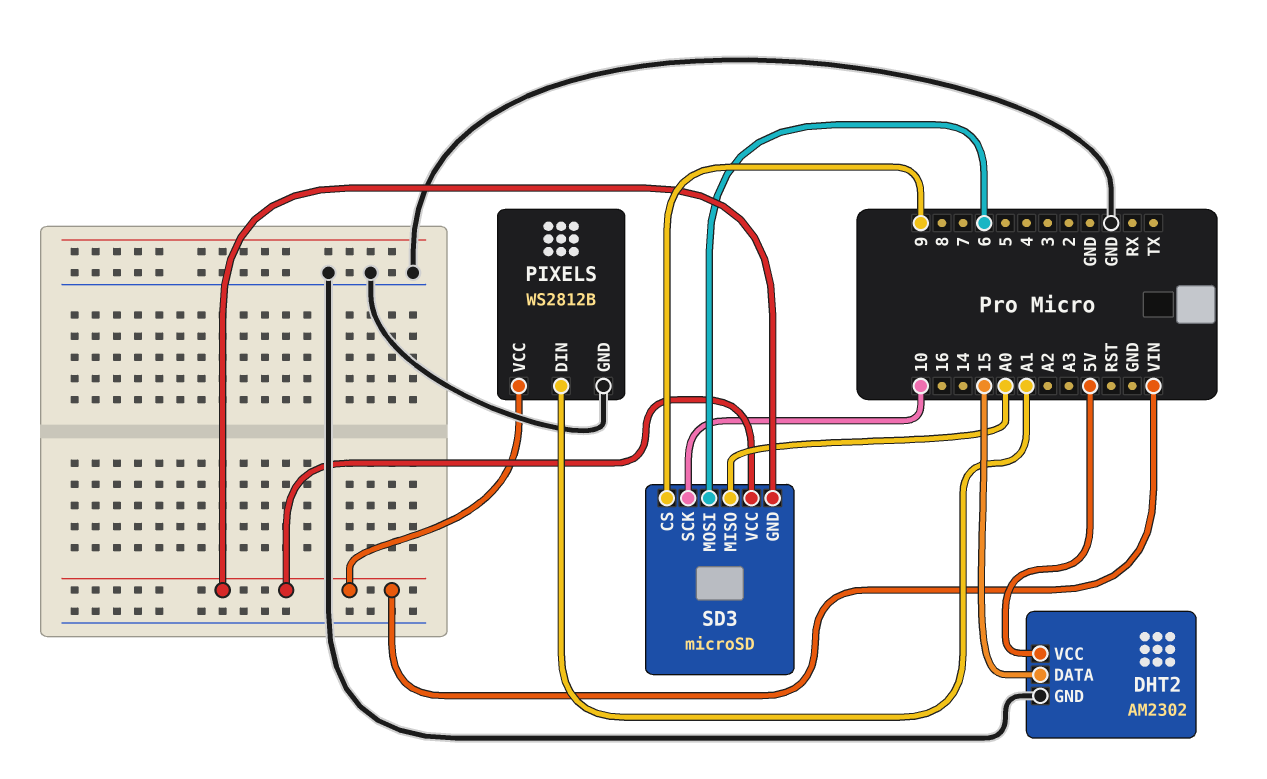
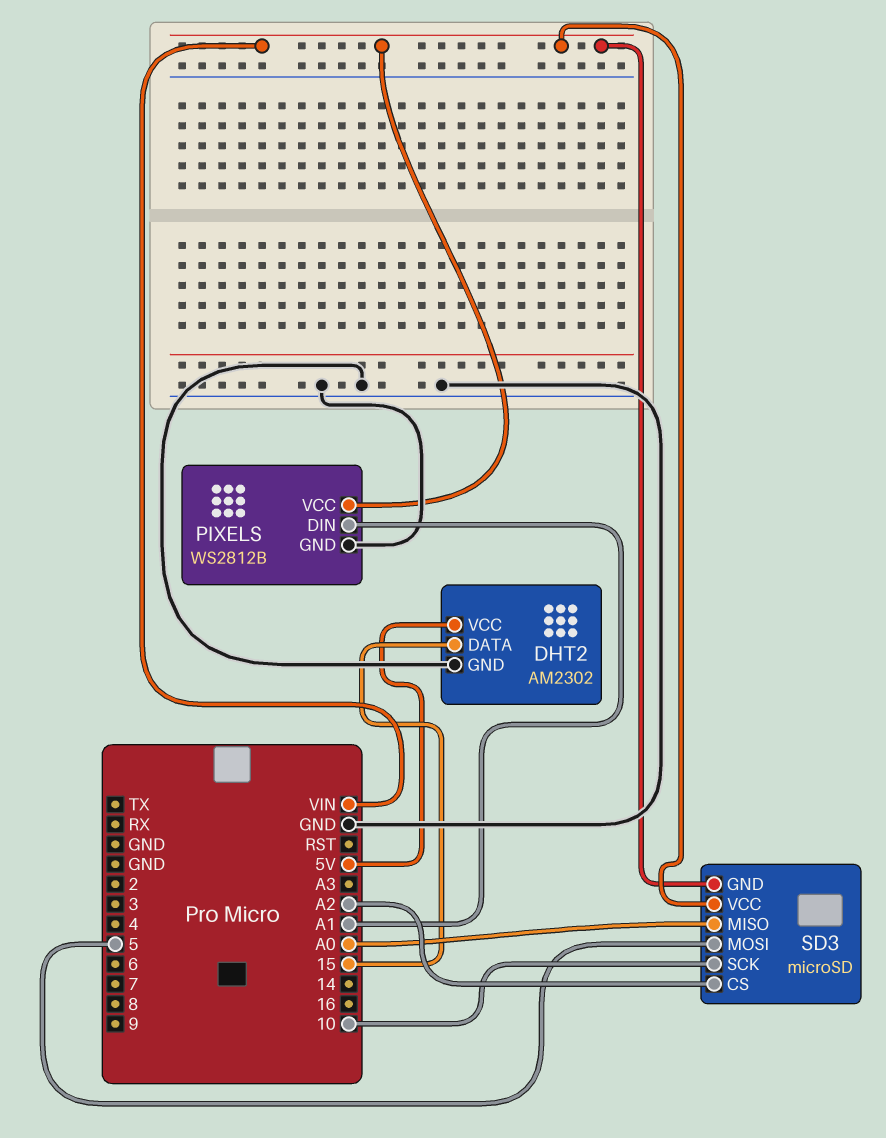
SD3 pin CS: 9 -> A2
SD3 pin MOSI: 6 -> 5

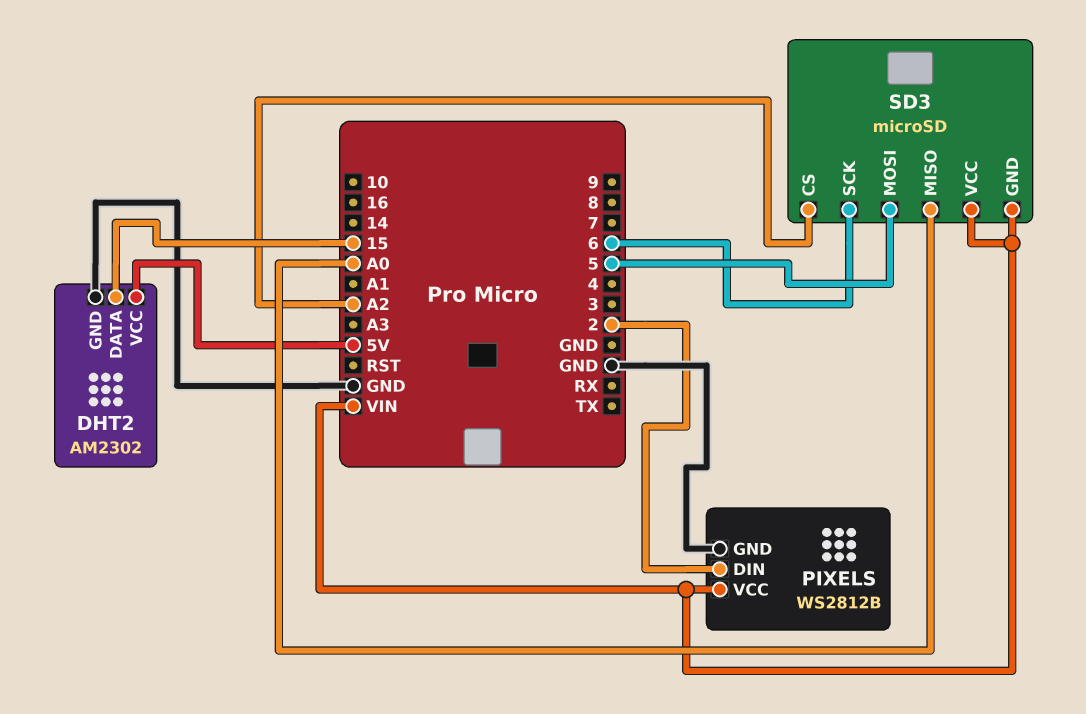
PIXELS pin DIN: A1 -> 2
SD3 pin SCK: 10 -> 6

